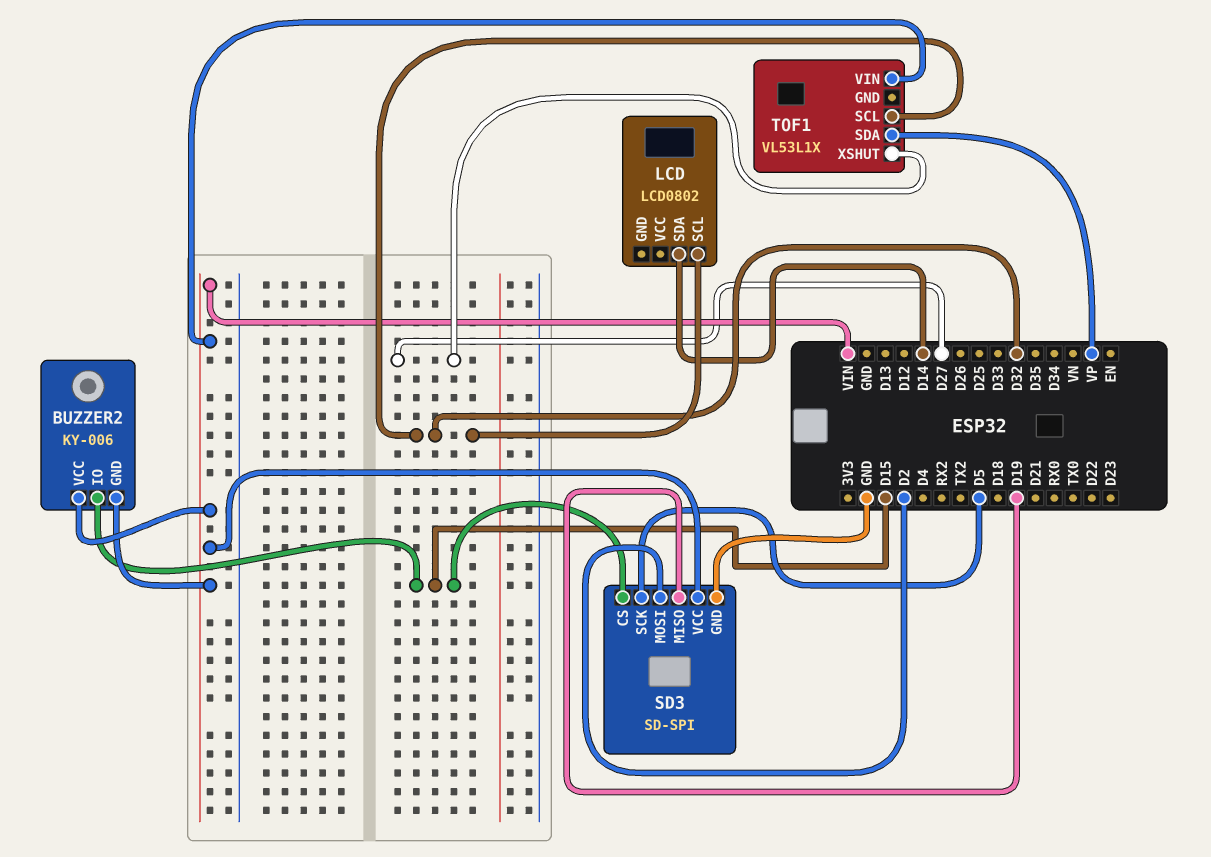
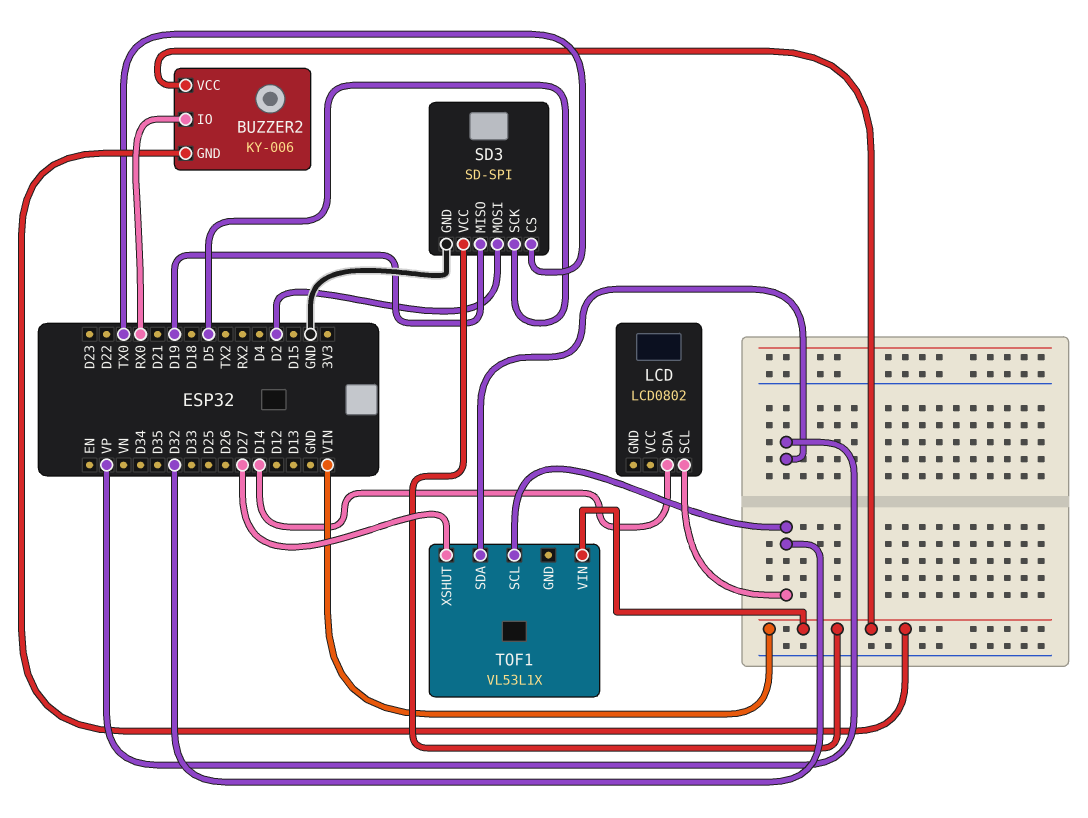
BUZZER2 pin IO: D15 -> RX0
SD3 pin CS: D15 -> TX0

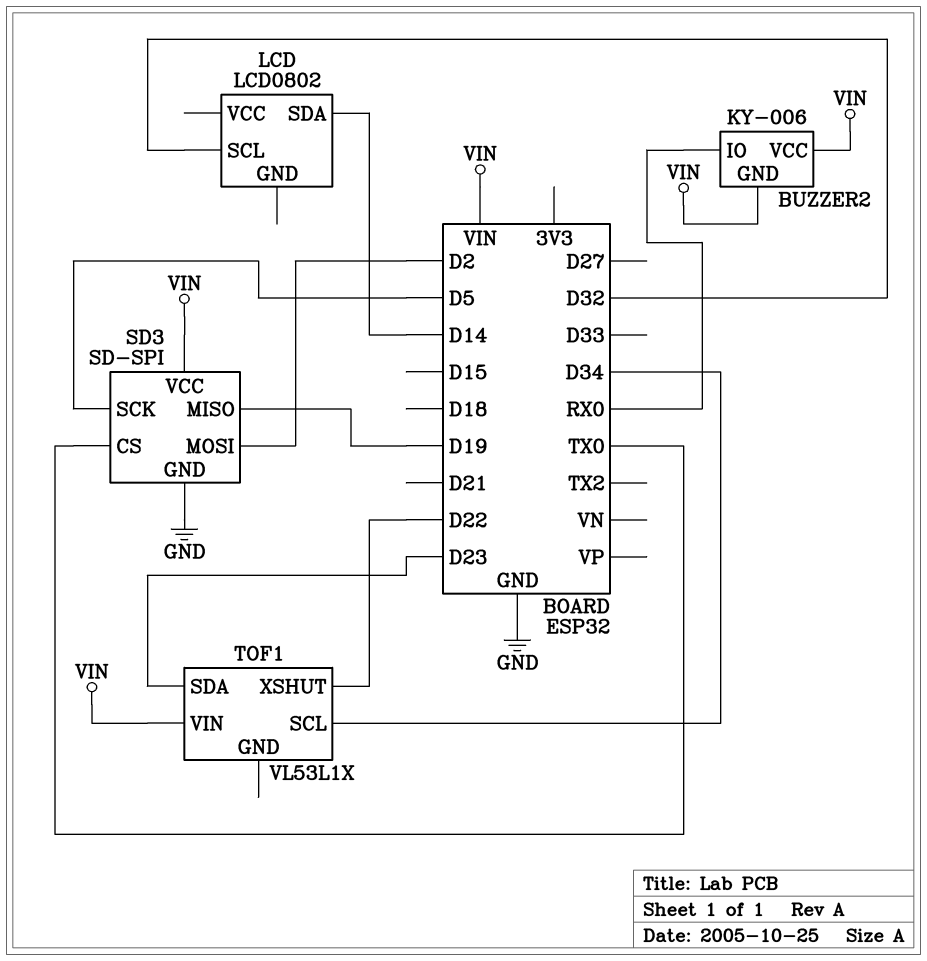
TOF1 pin SCL: D32 -> D34
TOF1 pin SDA: VP -> D23
TOF1 pin XSHUT: D27 -> D22

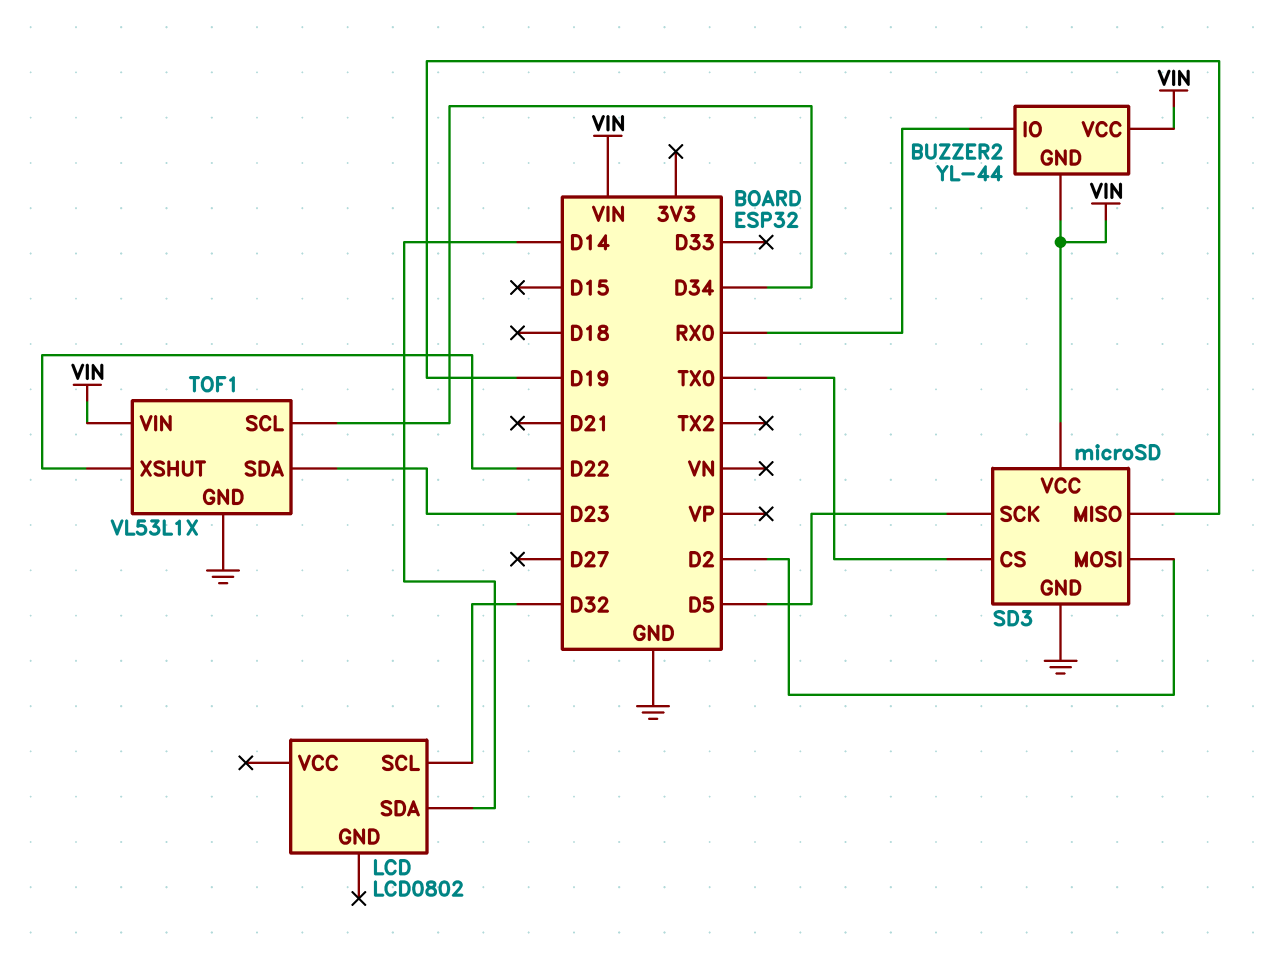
BUZZER2: KY-006 -> YL-44
SD3: SD-SPI -> microSD
TOF1 pin GND: none -> GND

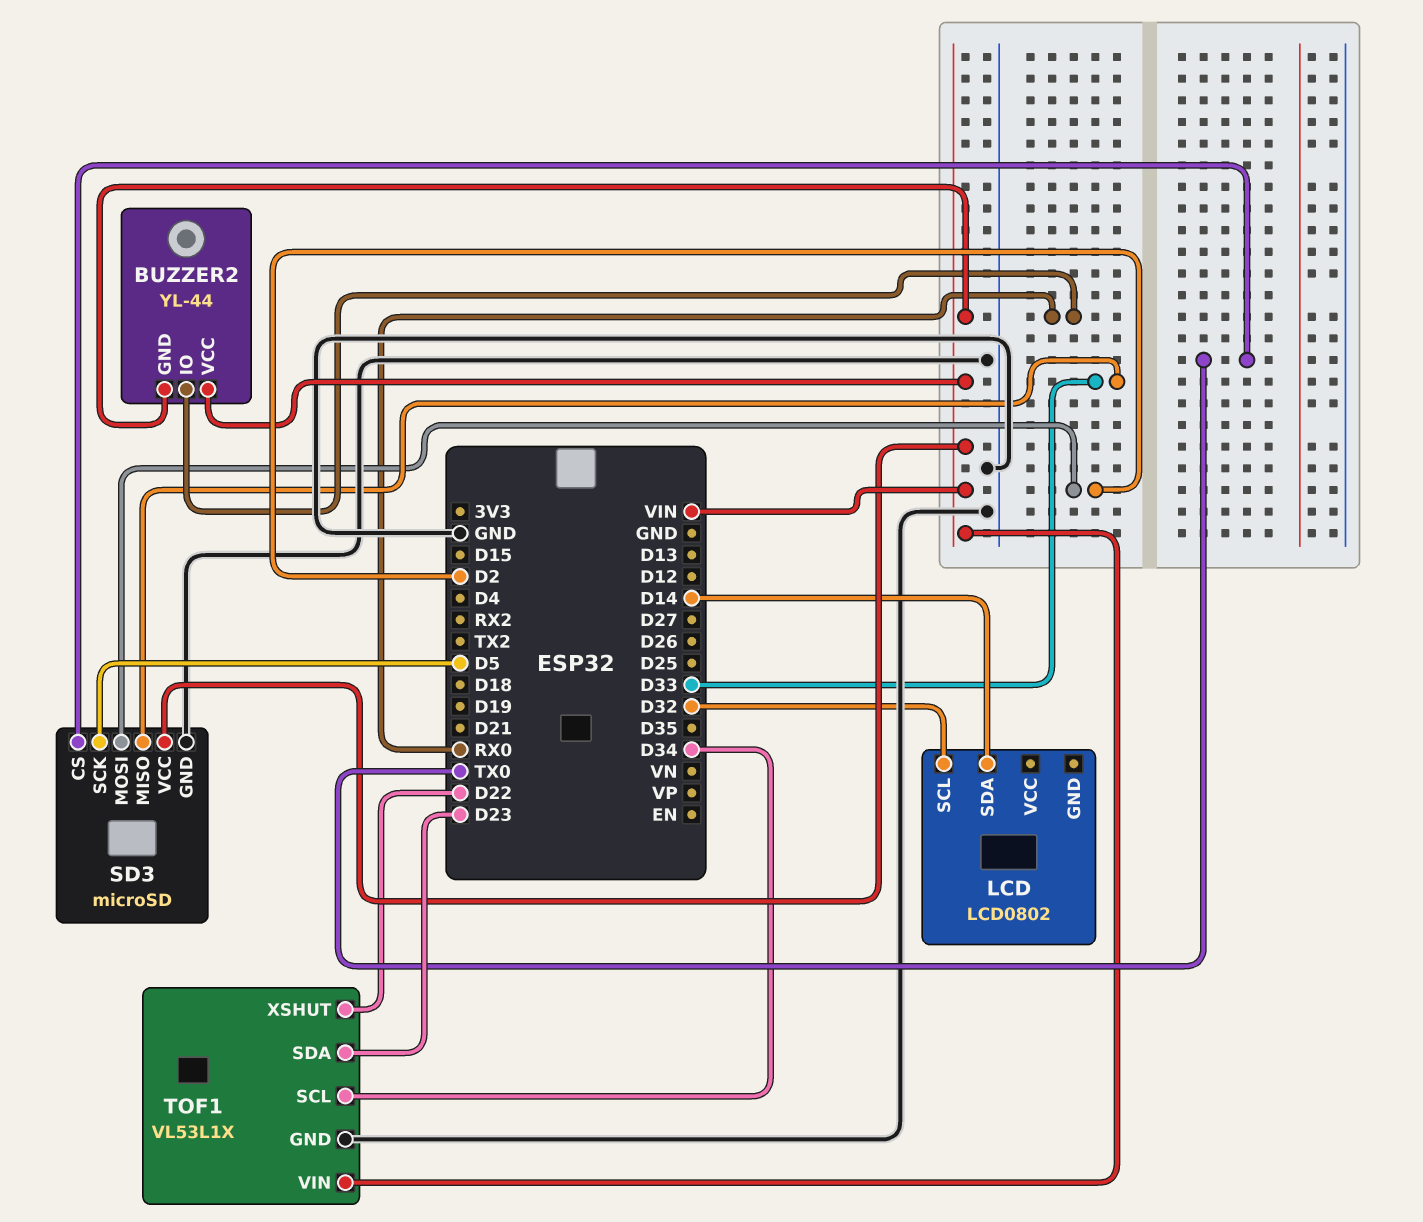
SD3 pin MISO: D19 -> D33

